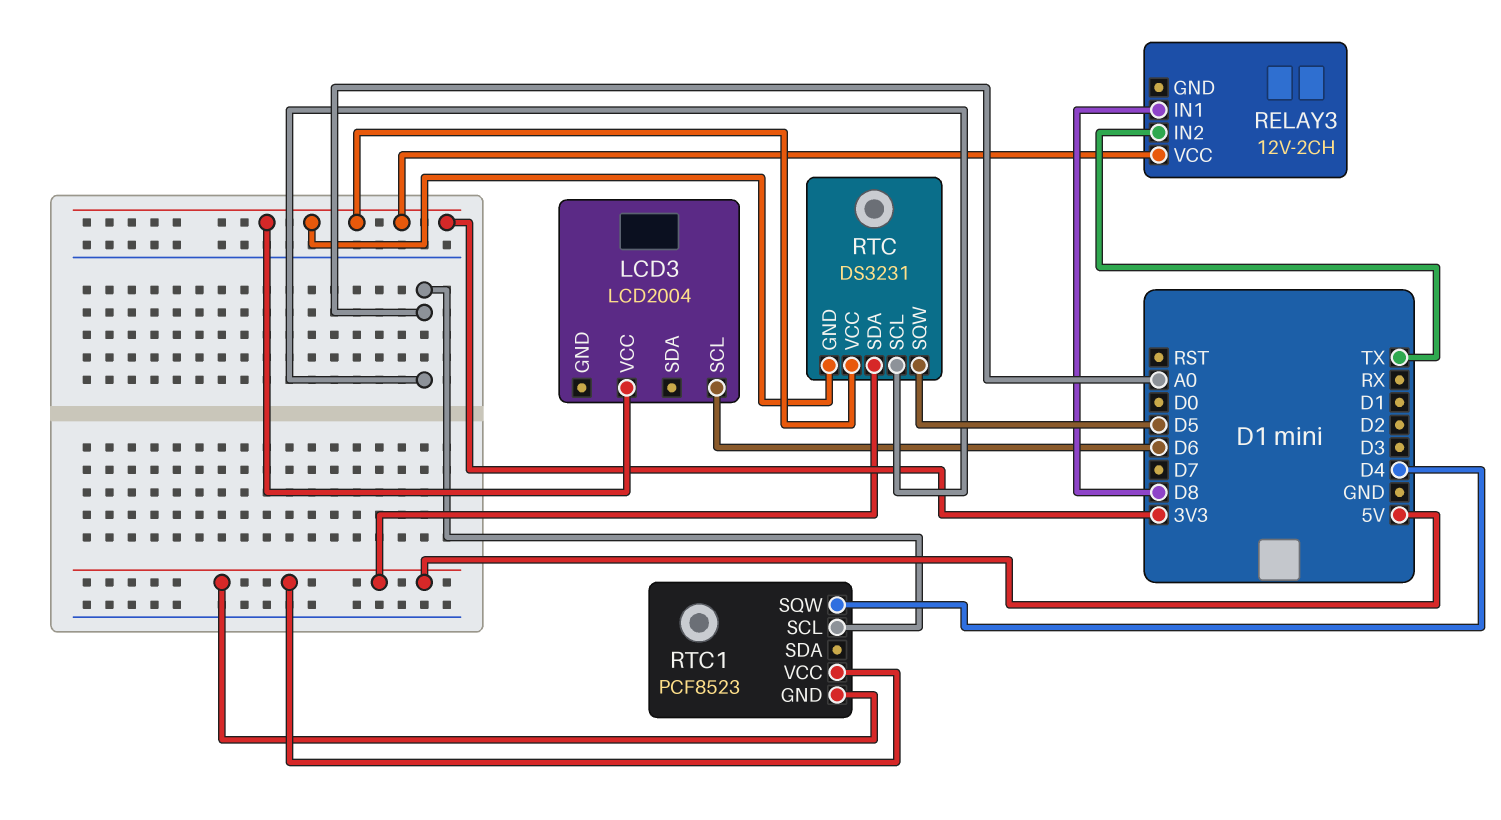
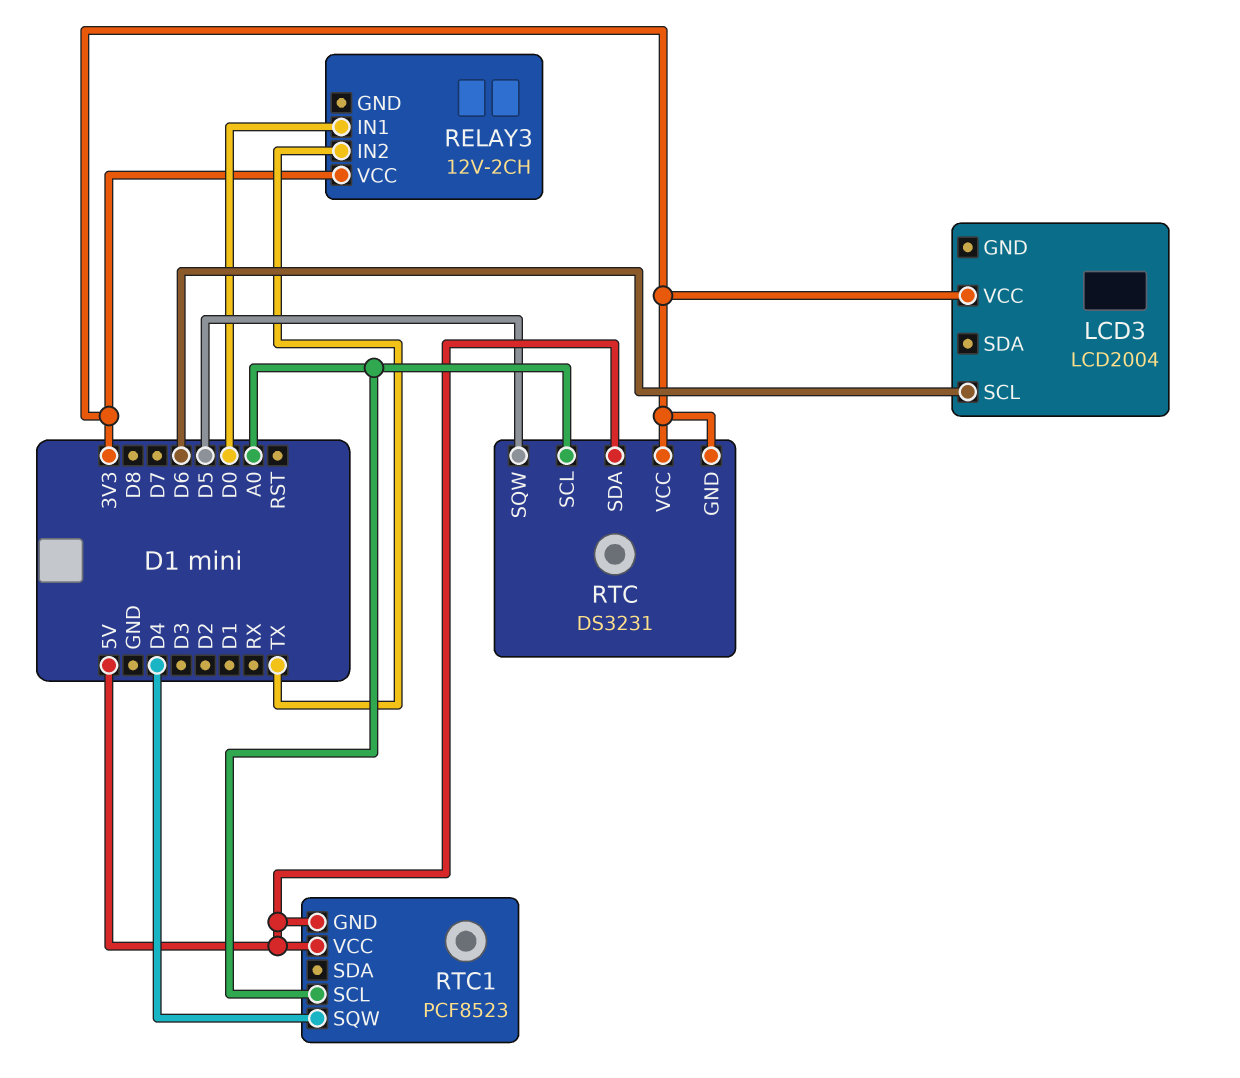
RELAY3 pin IN1: D8 -> D0

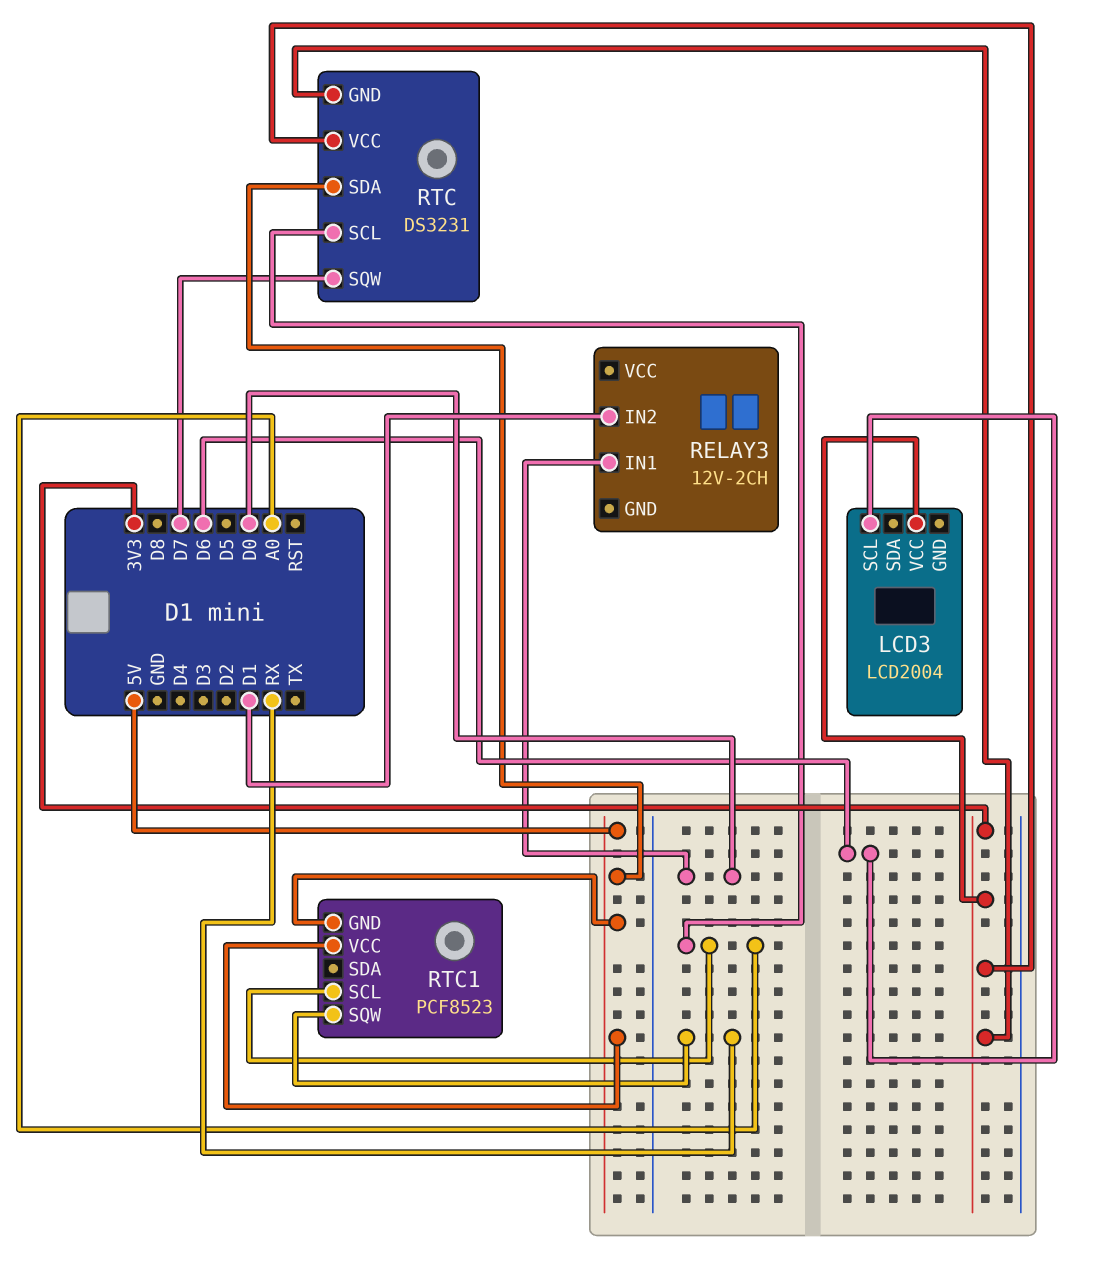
RELAY3 pin IN2: TX -> D1
RELAY3 pin VCC: 3V3 -> none
RTC pin SQW: D5 -> D7
RTC1 pin SQW: D4 -> RX

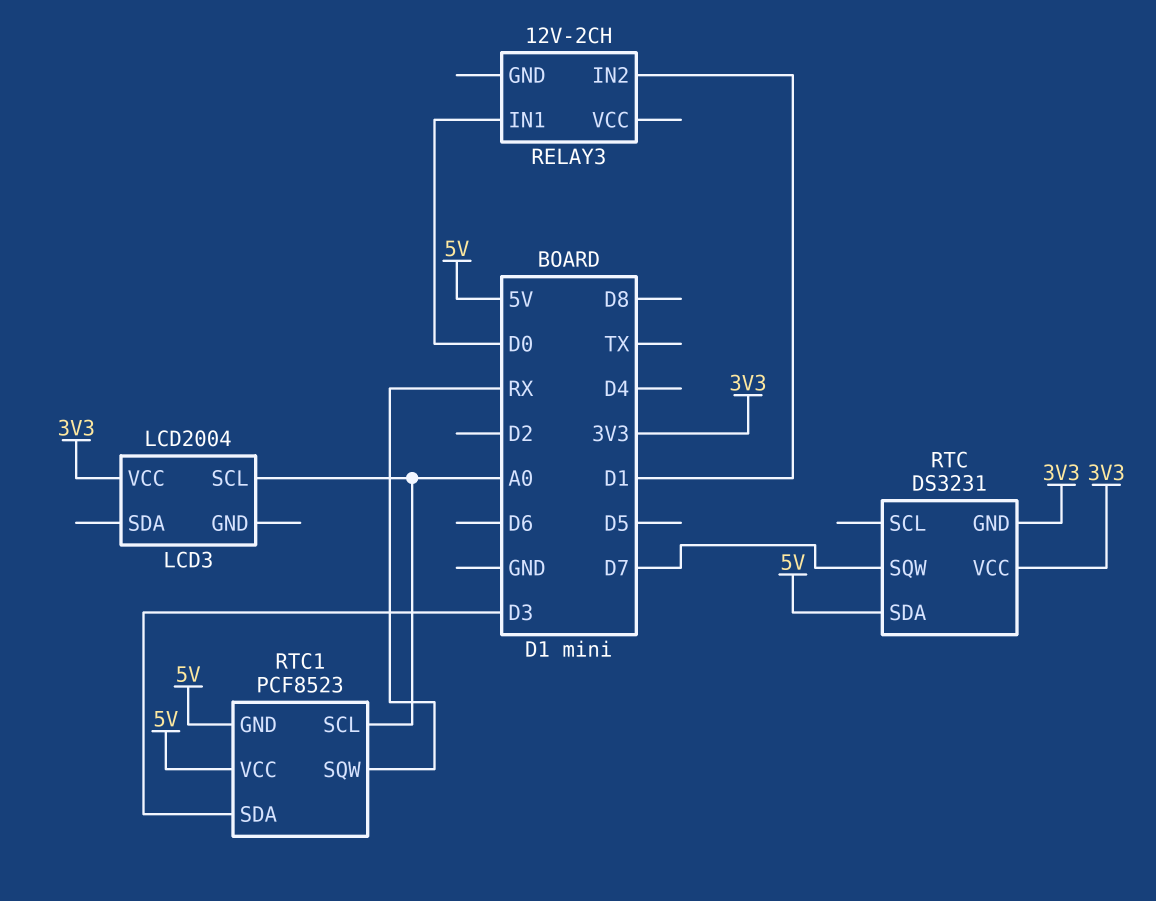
LCD3 pin SCL: D6 -> A0
RTC pin SCL: A0 -> none
RTC1 pin SDA: none -> D3

